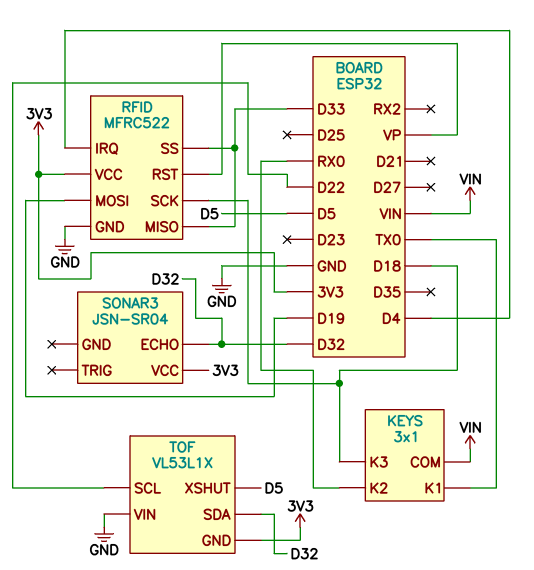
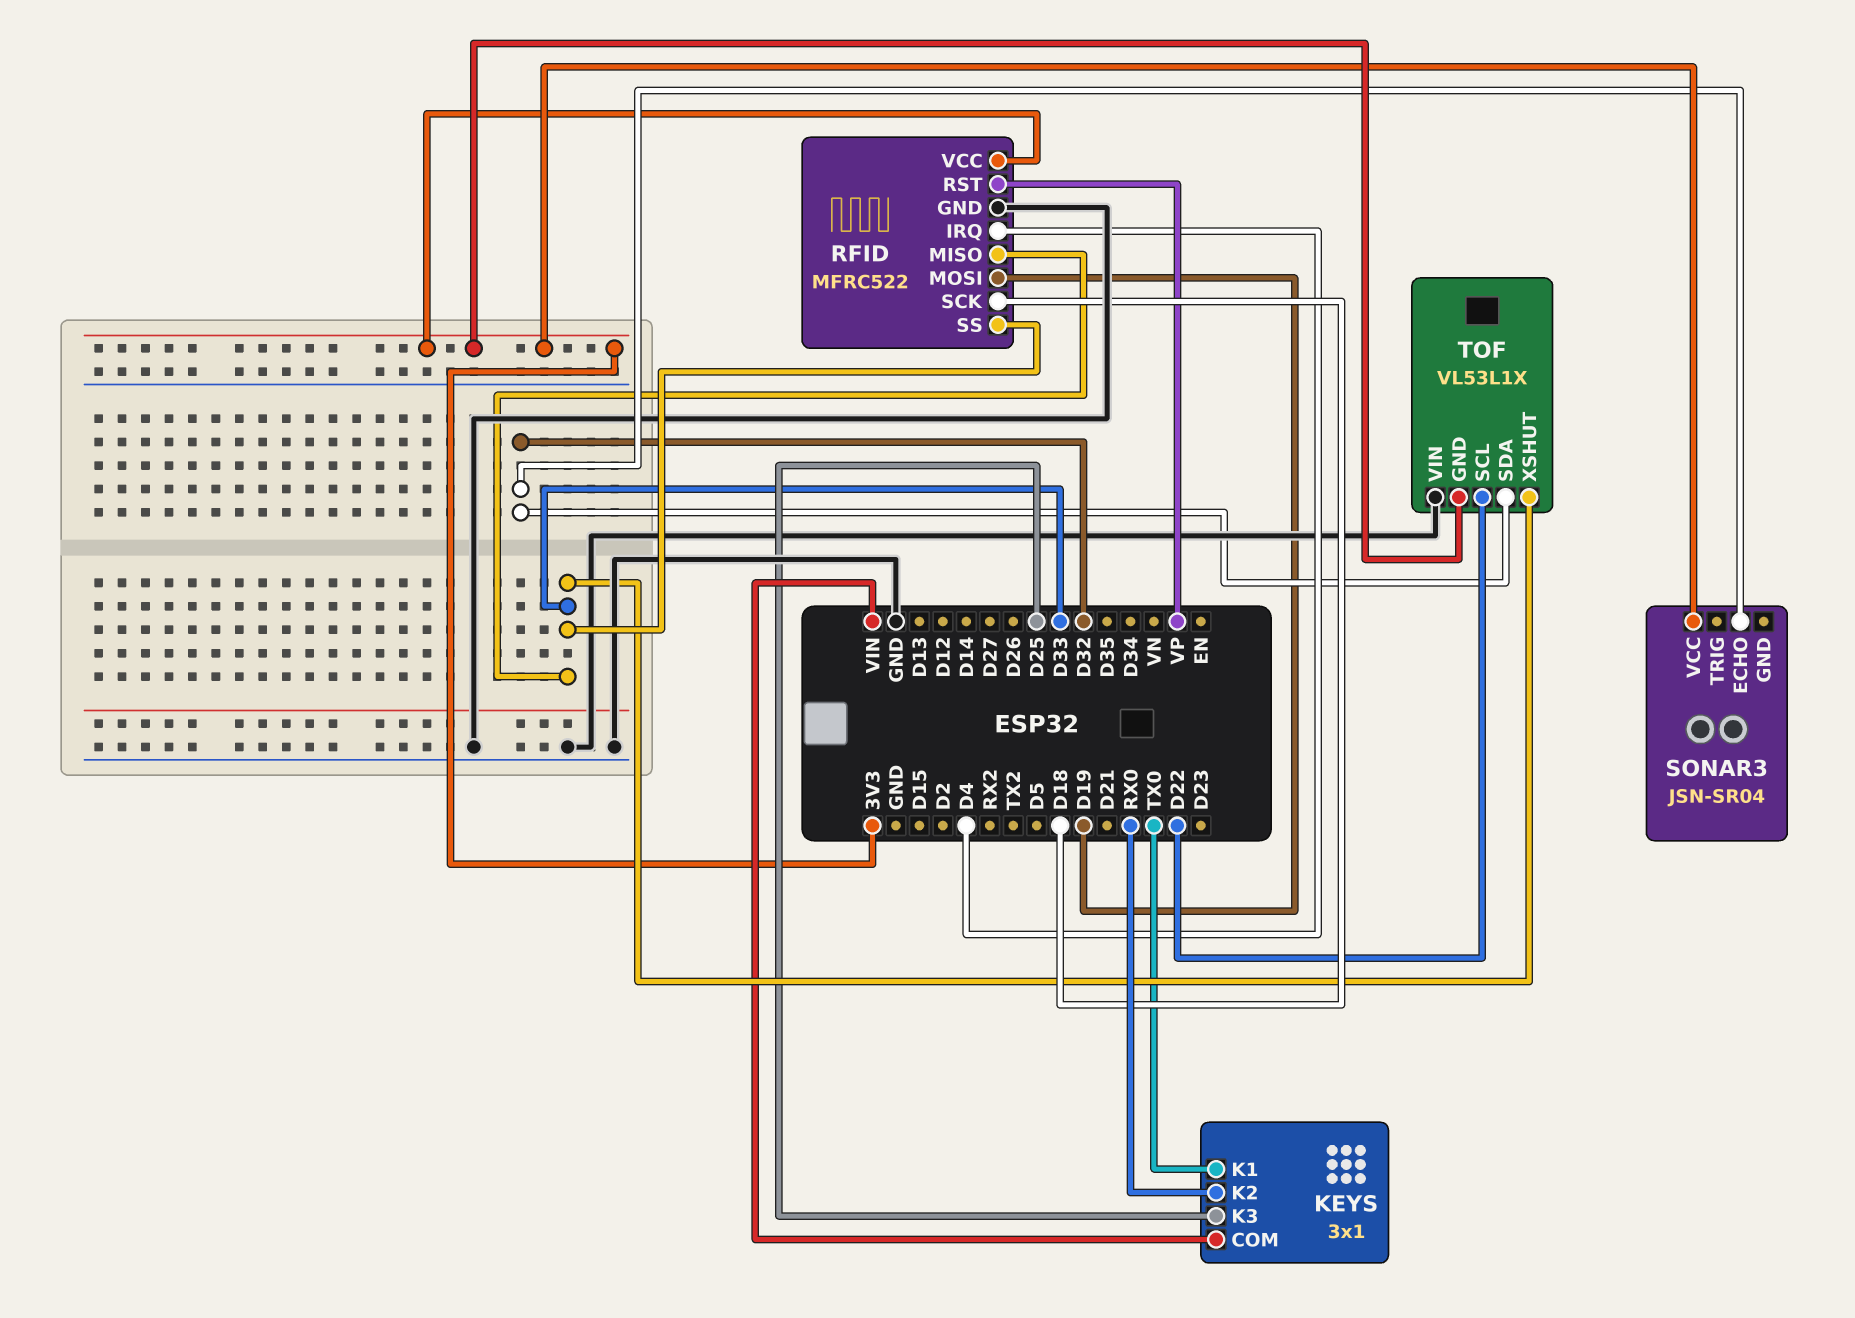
KEYS pin K3: D18 -> D25
TOF pin XSHUT: D5 -> D33

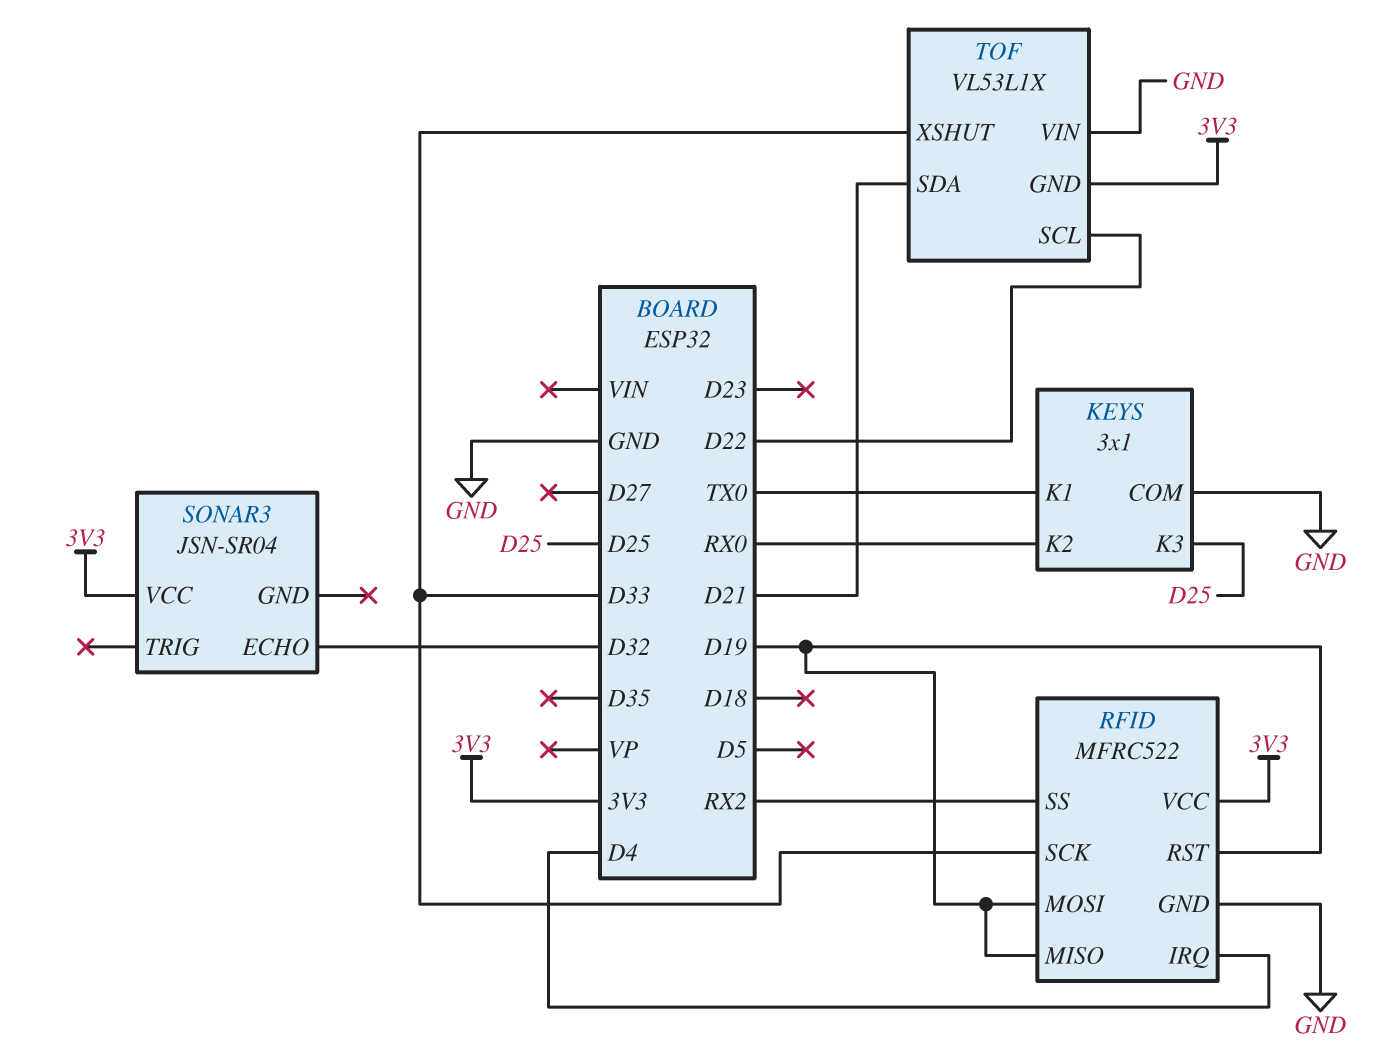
KEYS pin COM: VIN -> GND
RFID pin MISO: D33 -> D19
RFID pin RST: VP -> D19
RFID pin SCK: D18 -> D33
RFID pin SS: D33 -> RX2
TOF pin SDA: D32 -> D21

